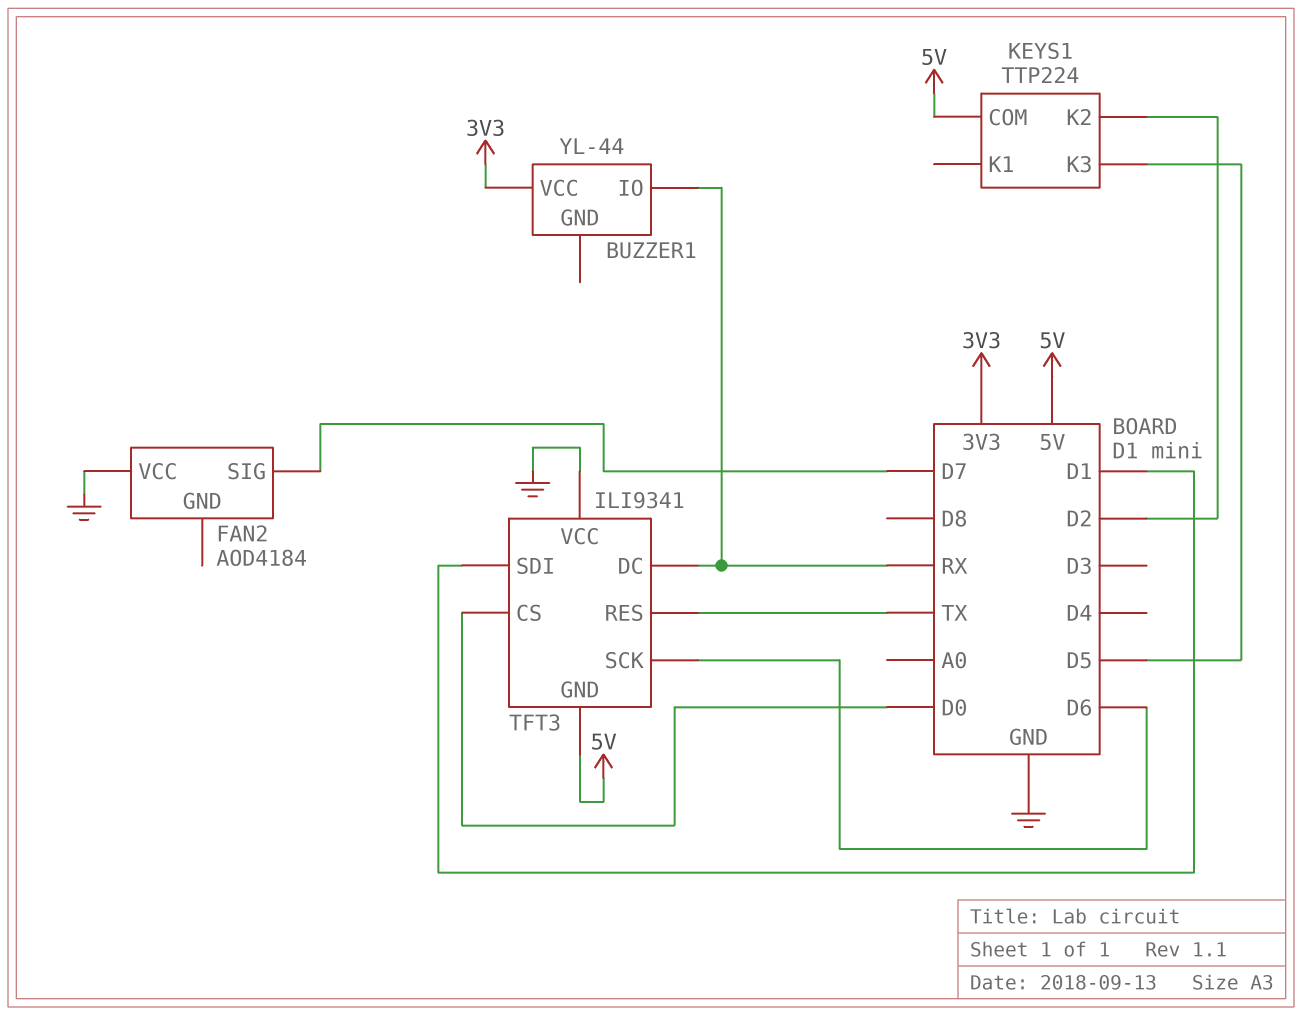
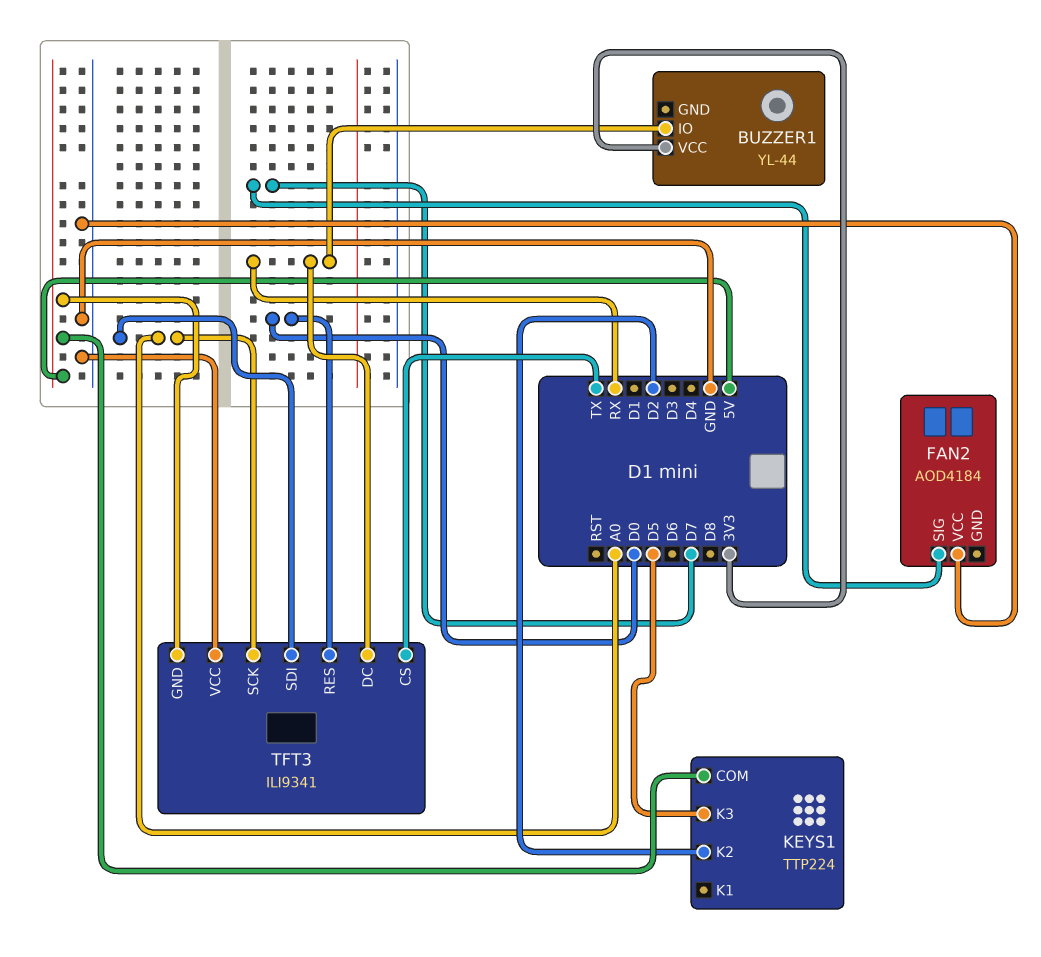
TFT3 pin CS: D0 -> TX
TFT3 pin RES: TX -> D0
TFT3 pin SCK: D6 -> A0
TFT3 pin SDI: D1 -> A0

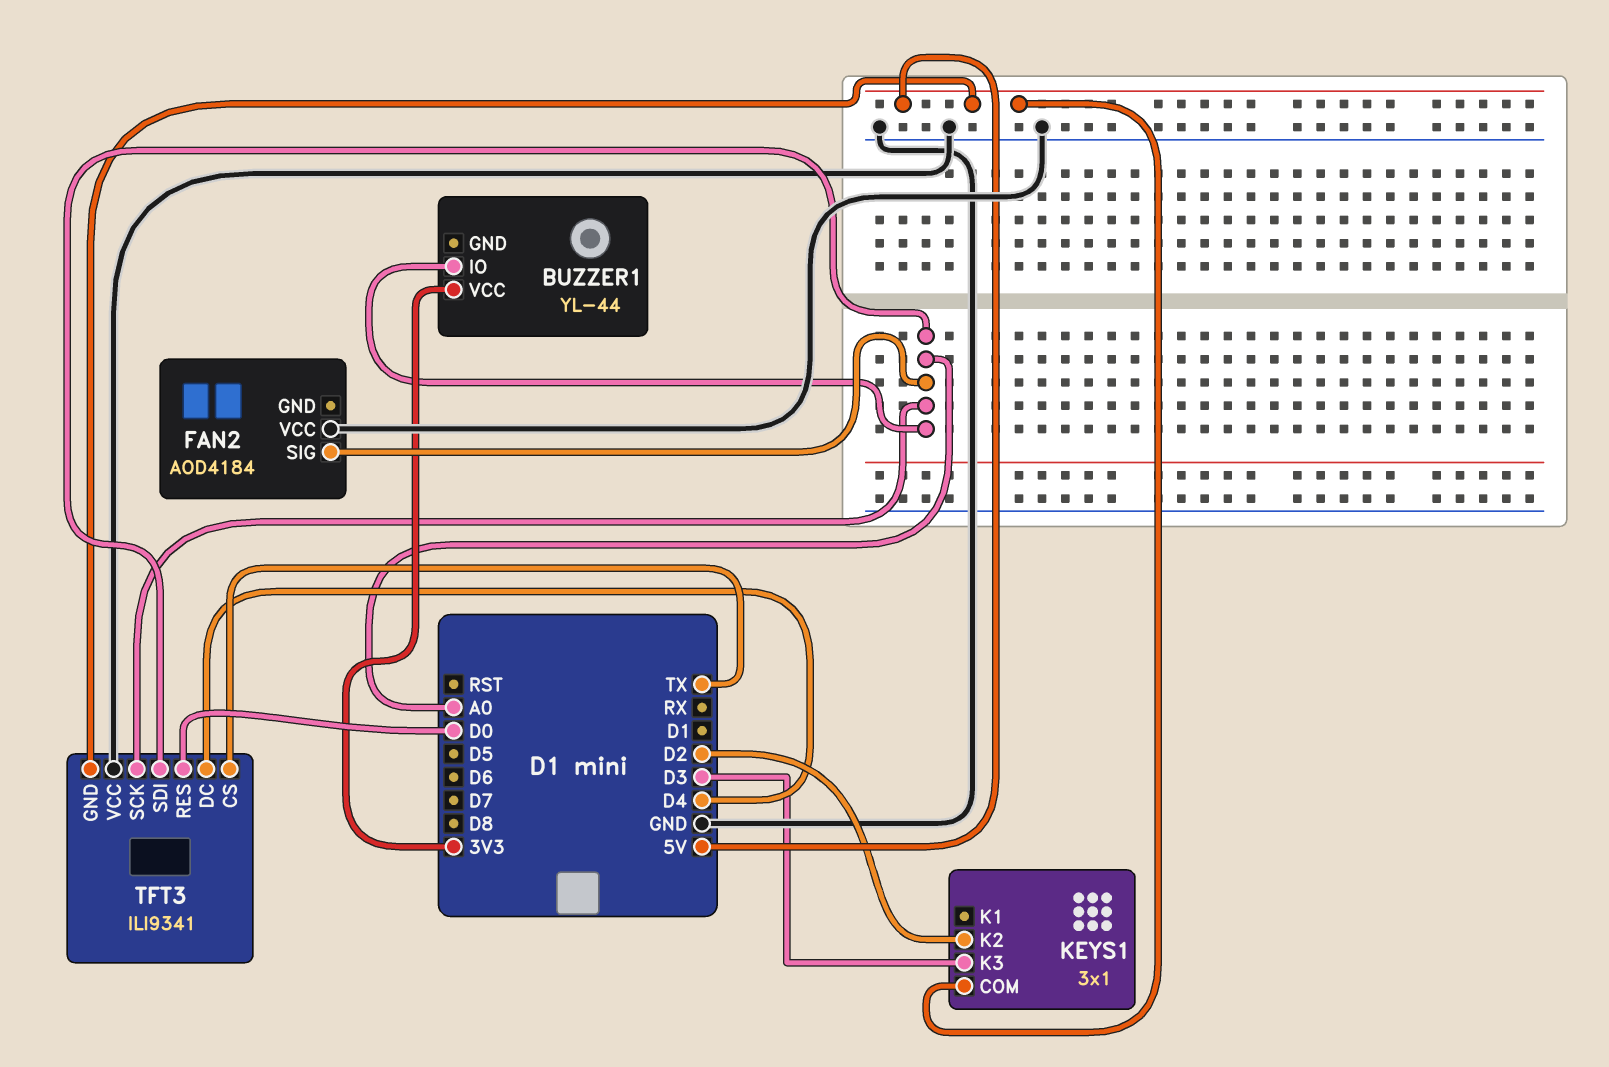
BUZZER1 pin IO: RX -> A0
FAN2 pin SIG: D7 -> A0
KEYS1: TTP224 -> 3x1
KEYS1 pin K3: D5 -> D3
TFT3 pin DC: RX -> D4

